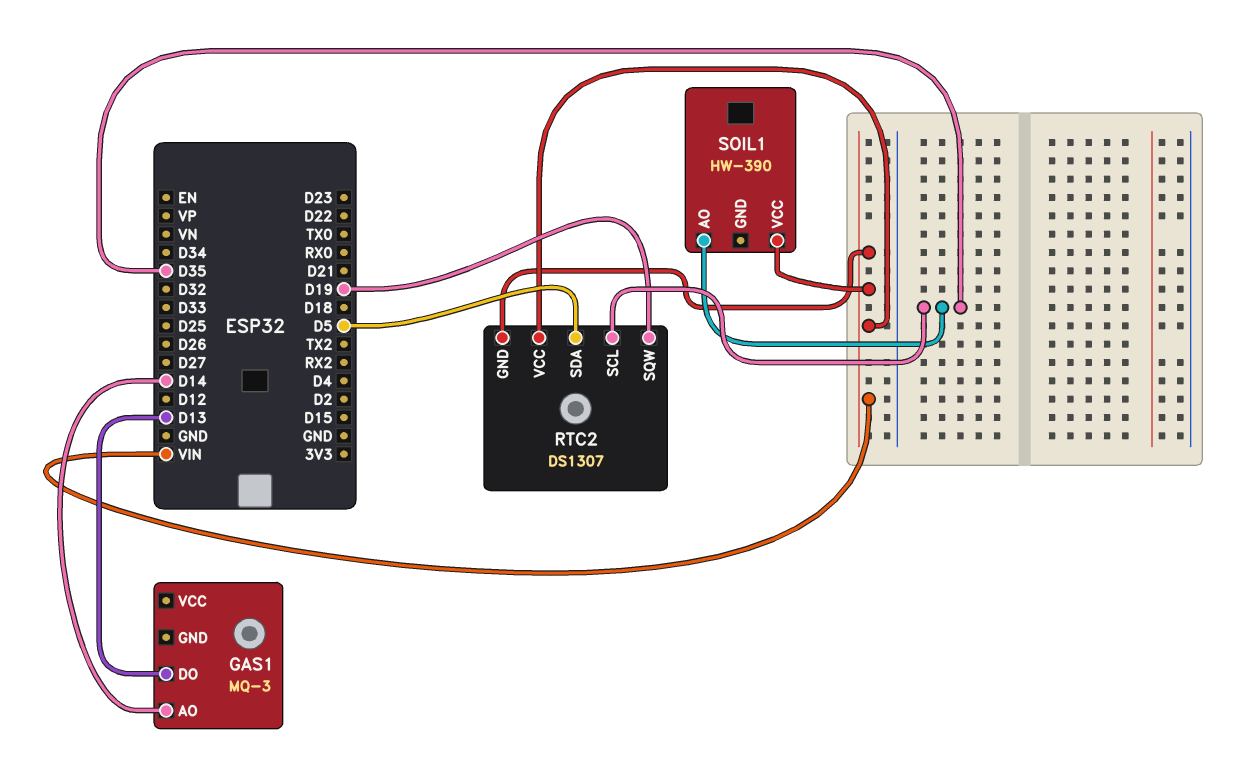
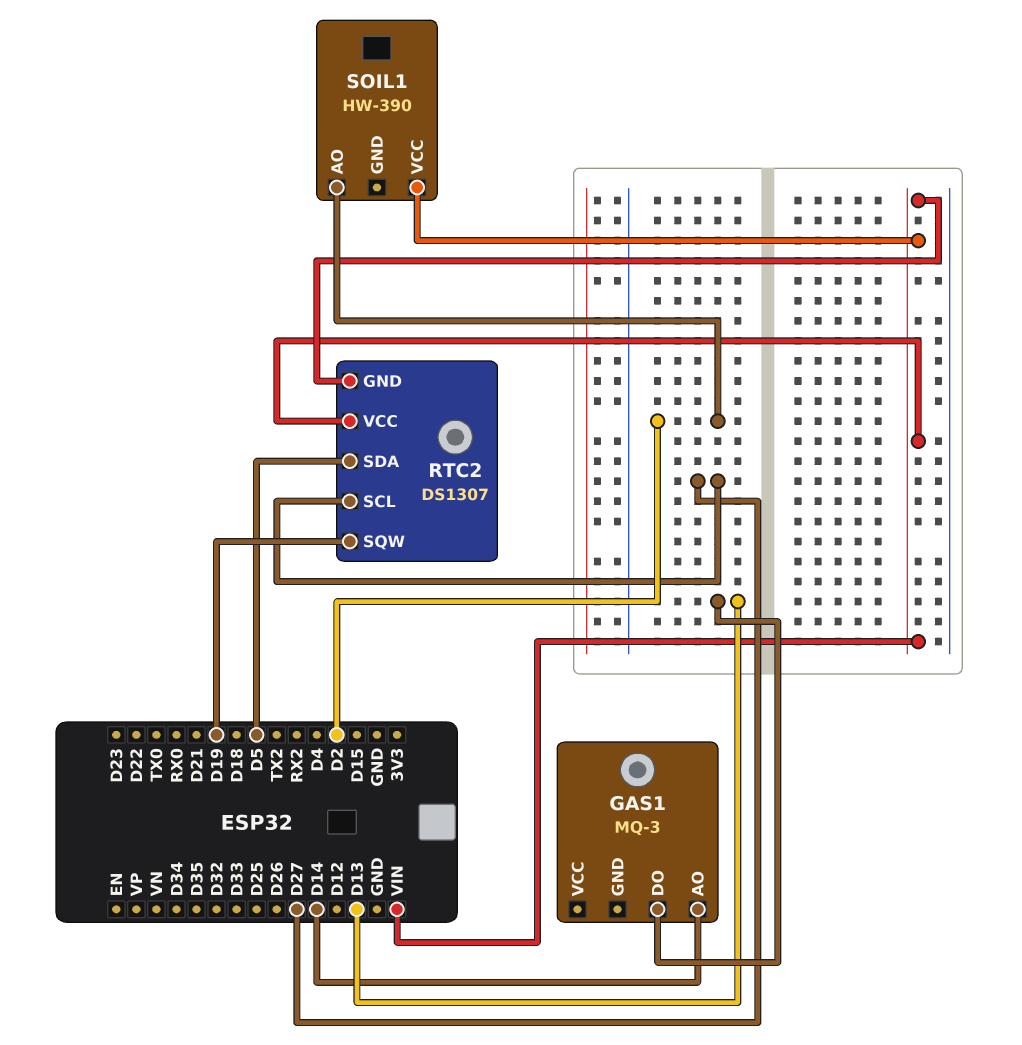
RTC2 pin SCL: D35 -> D27
SOIL1 pin AO: D35 -> D2

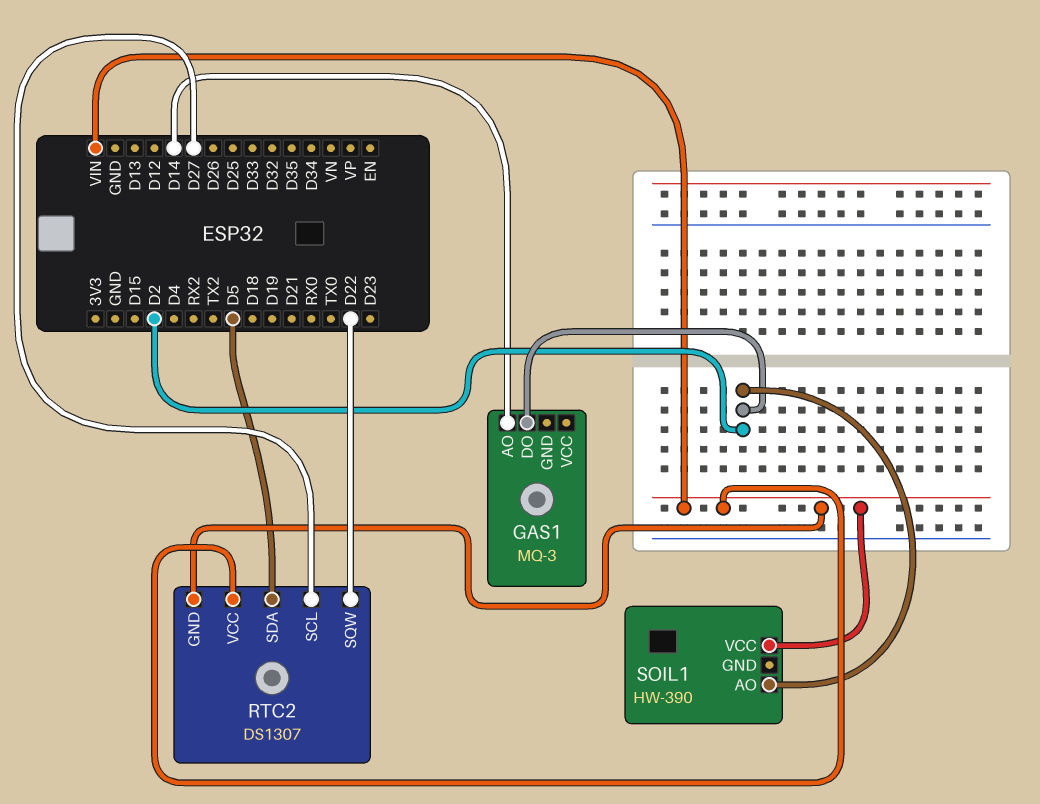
GAS1 pin DO: D13 -> D2
RTC2 pin SQW: D19 -> D22

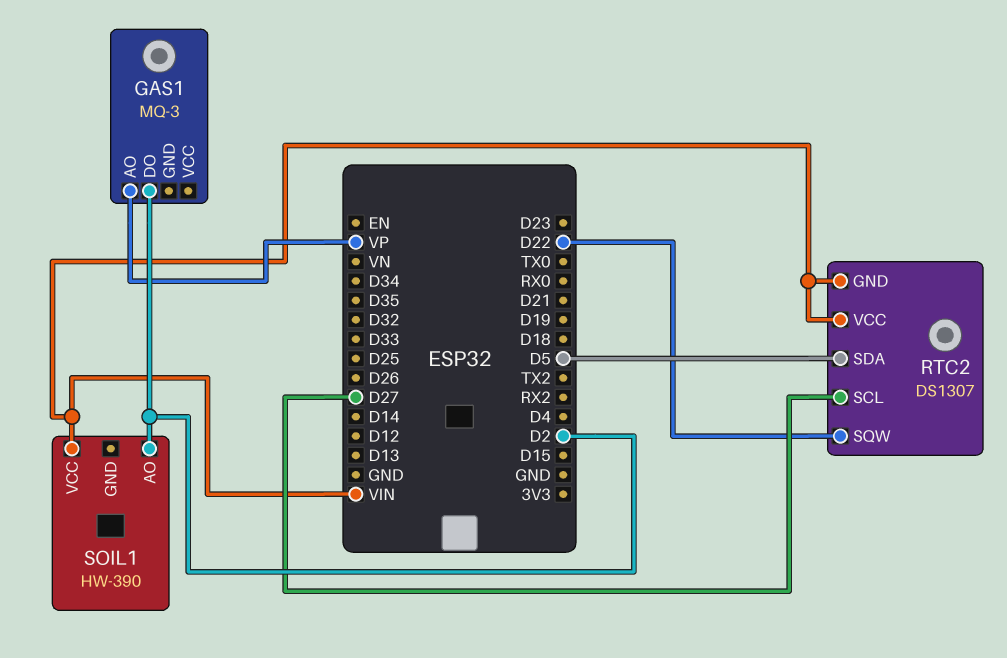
GAS1 pin AO: D14 -> VP

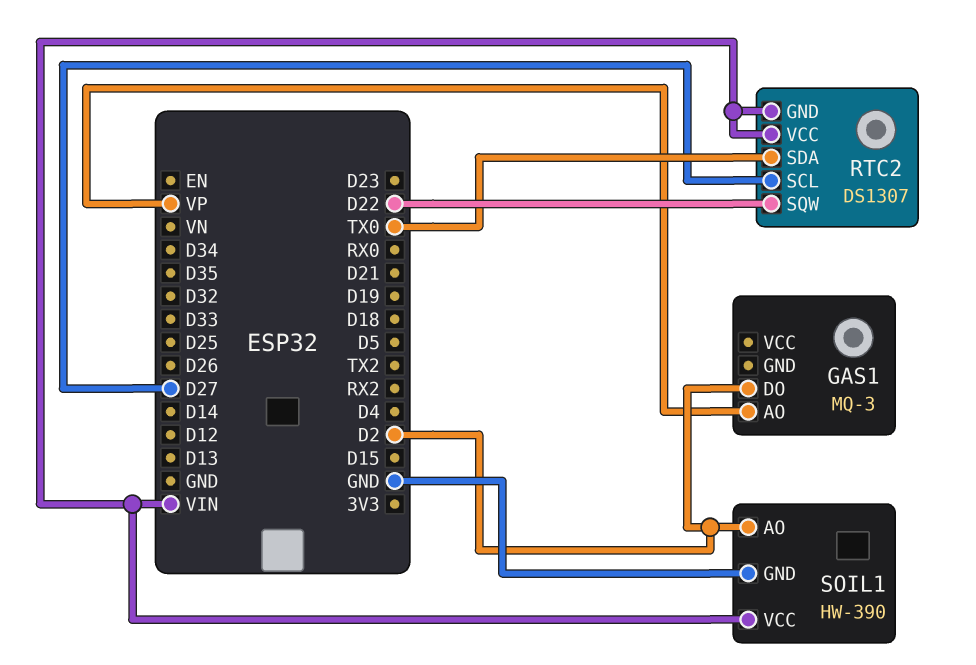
RTC2 pin SDA: D5 -> TX0
SOIL1 pin GND: none -> GND

